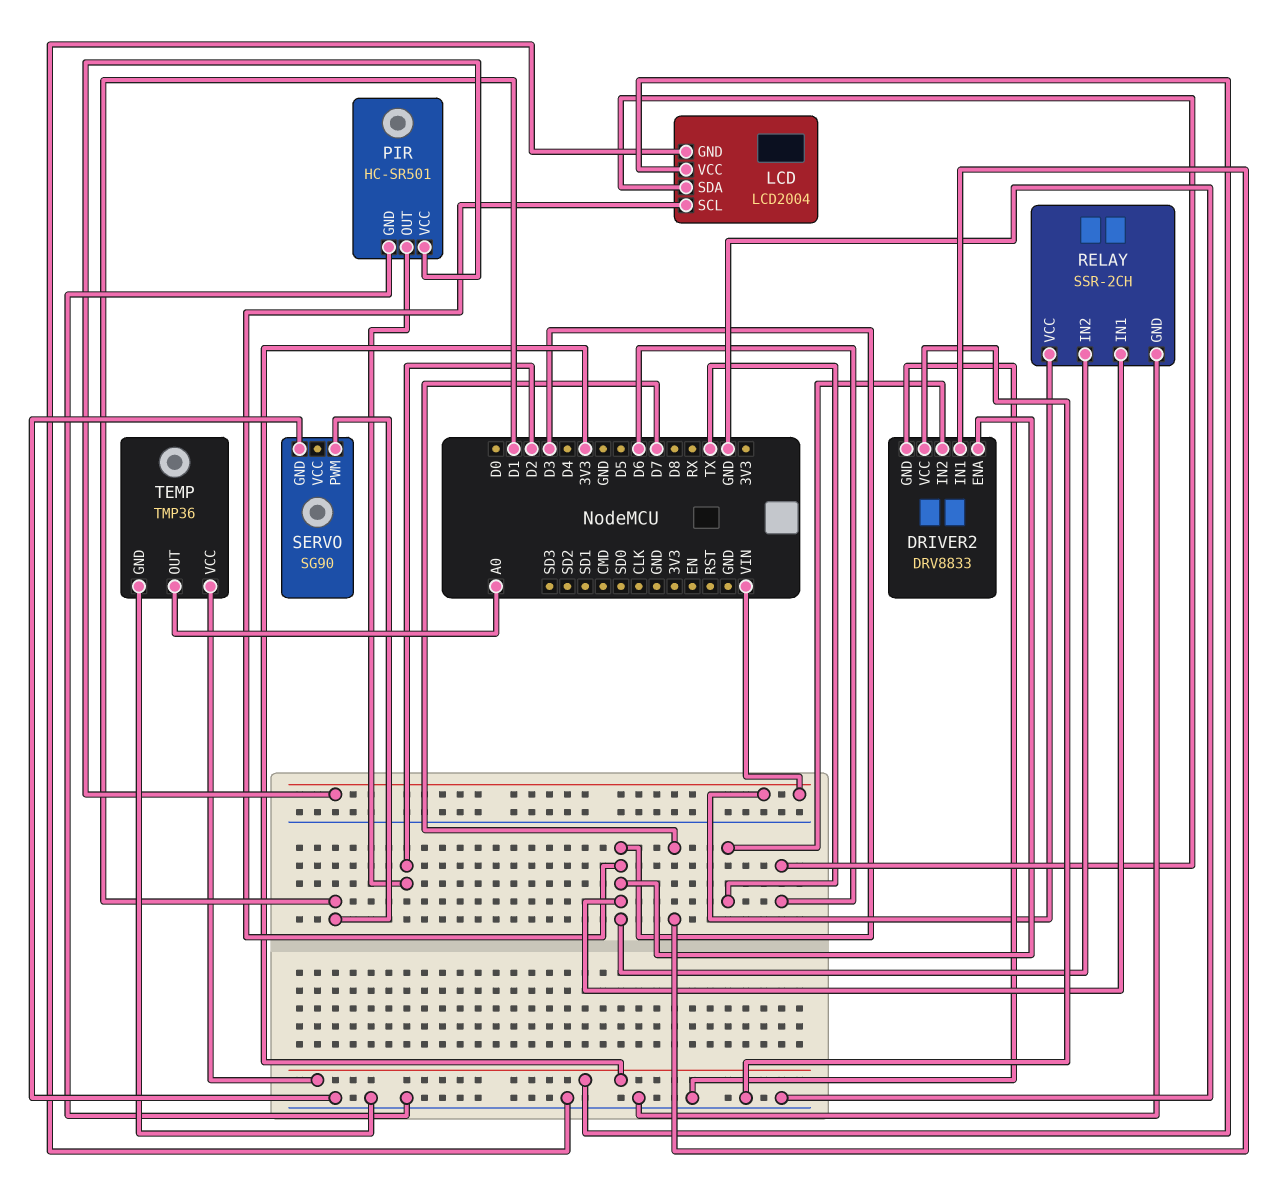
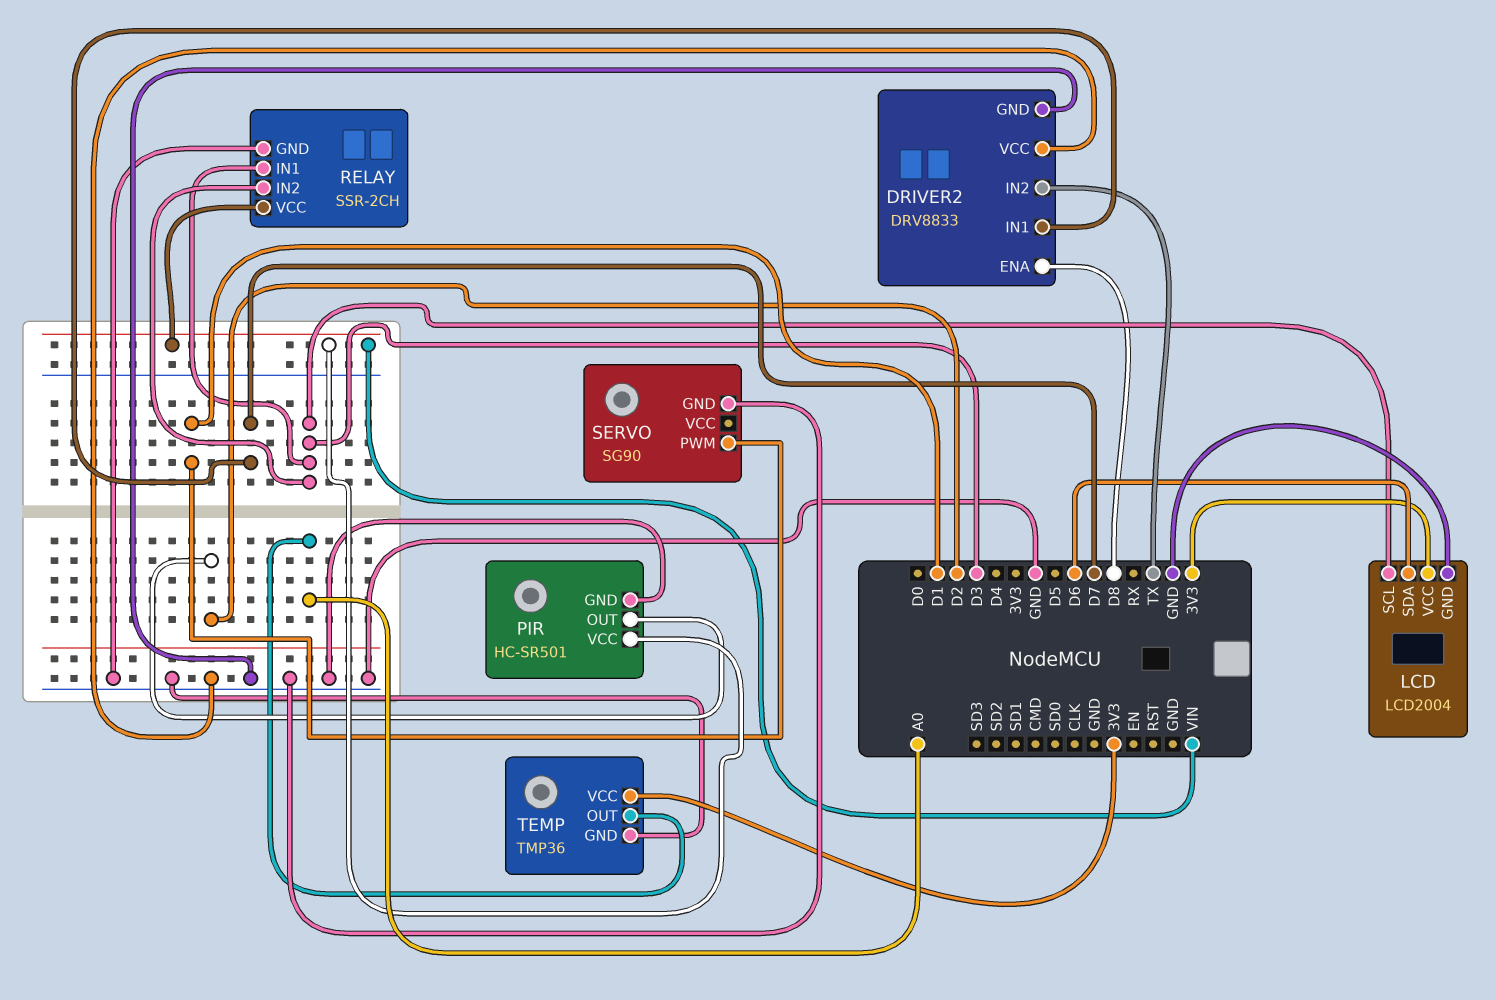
DRIVER2 pin ENA: D3 -> D8

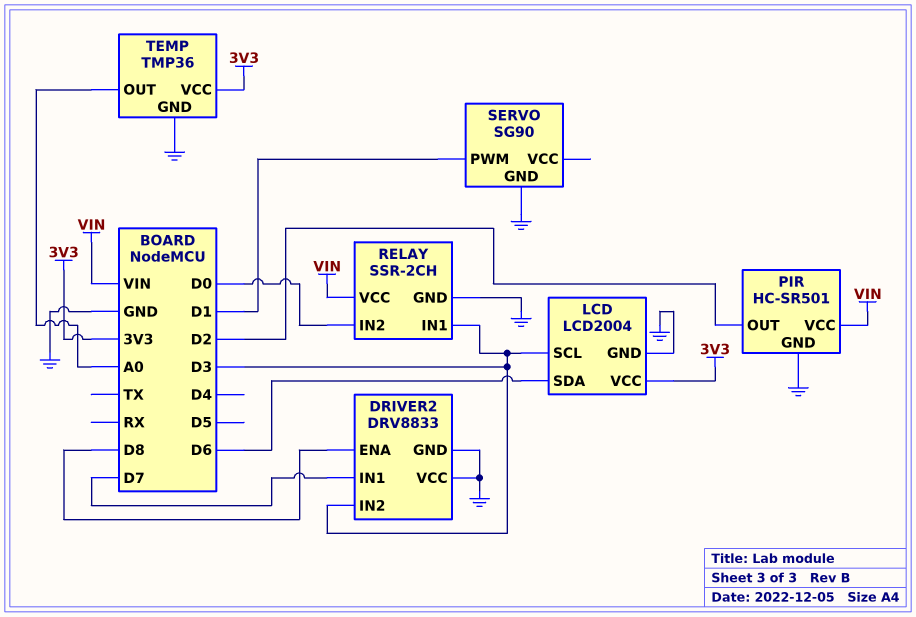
DRIVER2 pin IN2: TX -> D3
RELAY pin IN2: D3 -> D0

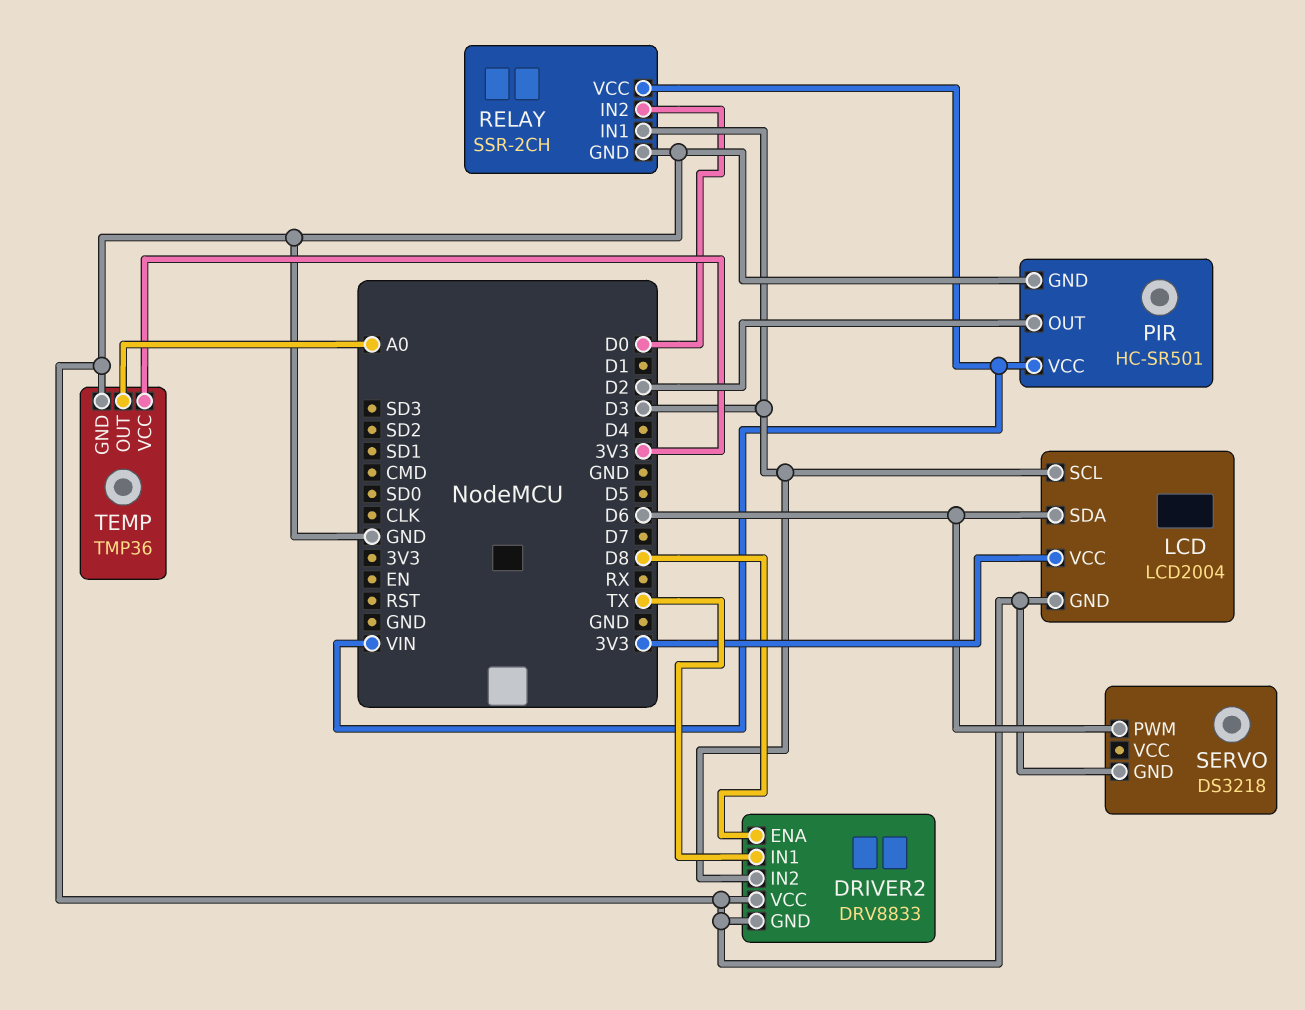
DRIVER2 pin IN1: D7 -> TX
SERVO: SG90 -> DS3218
SERVO pin PWM: D1 -> D6

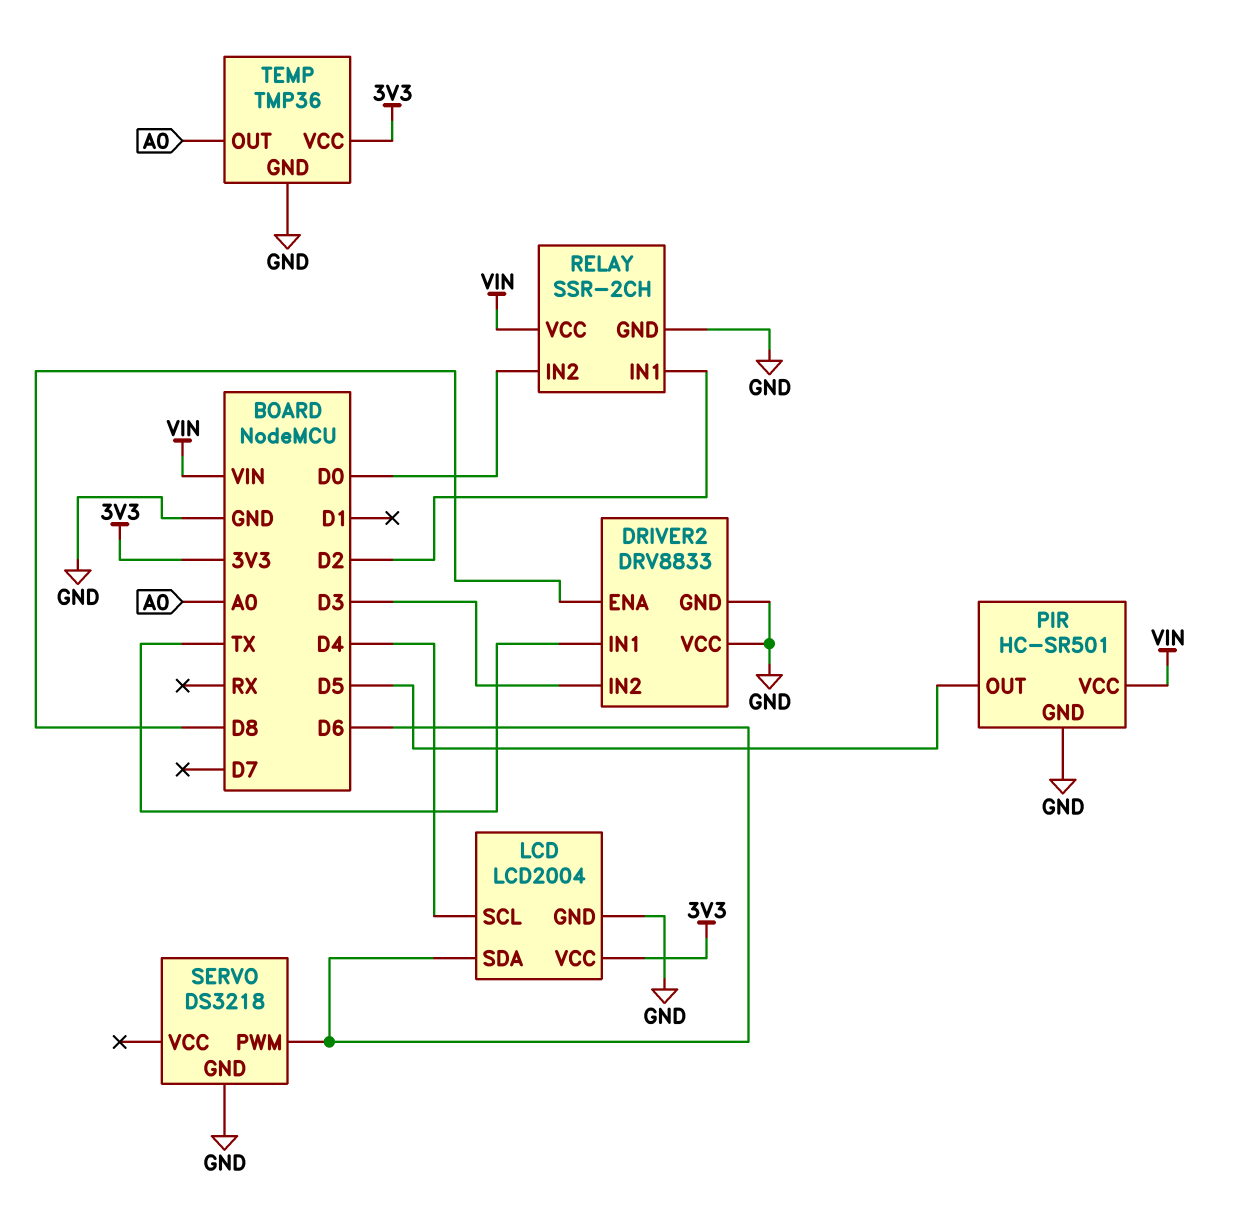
LCD pin SCL: D3 -> D4
PIR pin OUT: D2 -> D5
RELAY pin IN1: D3 -> D2

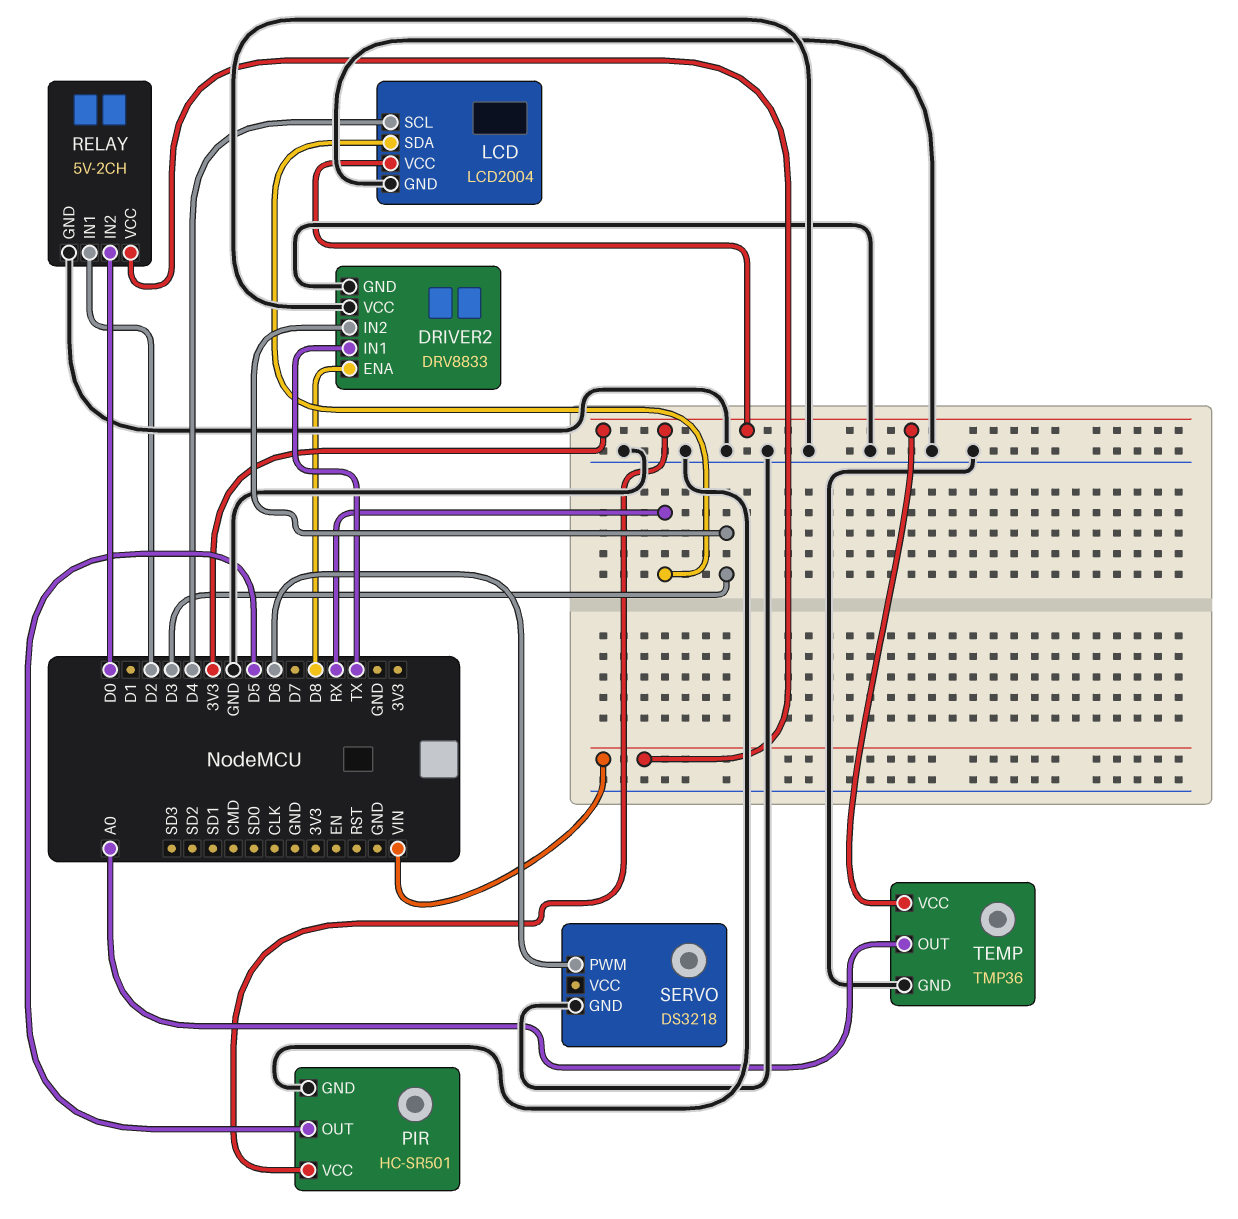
LCD pin SDA: D6 -> RX
PIR pin VCC: VIN -> 3V3
RELAY: SSR-2CH -> 5V-2CH

